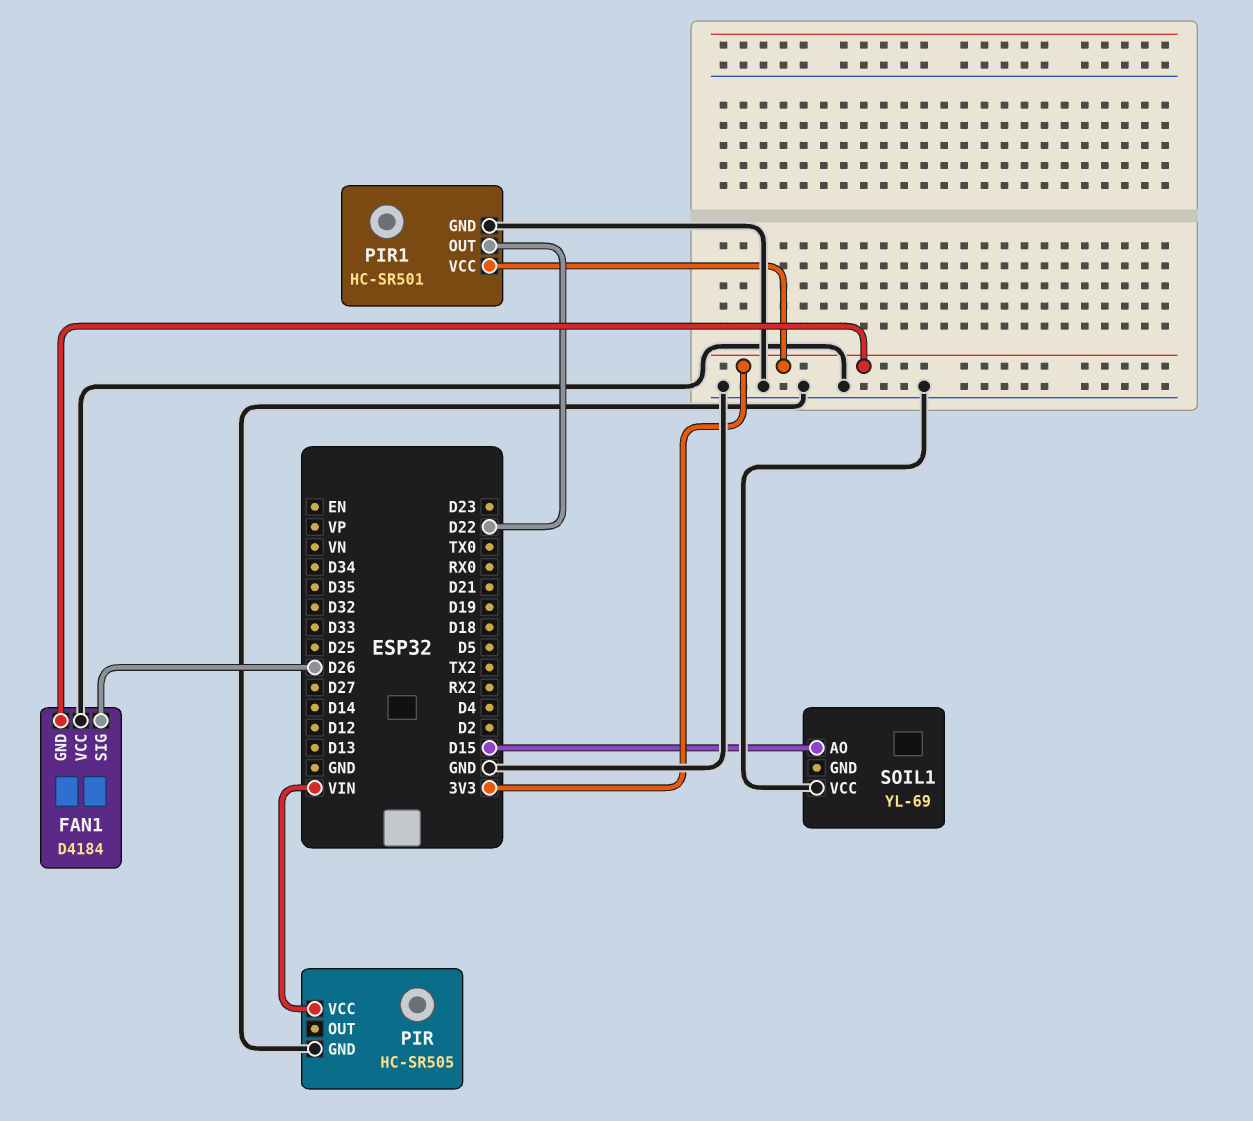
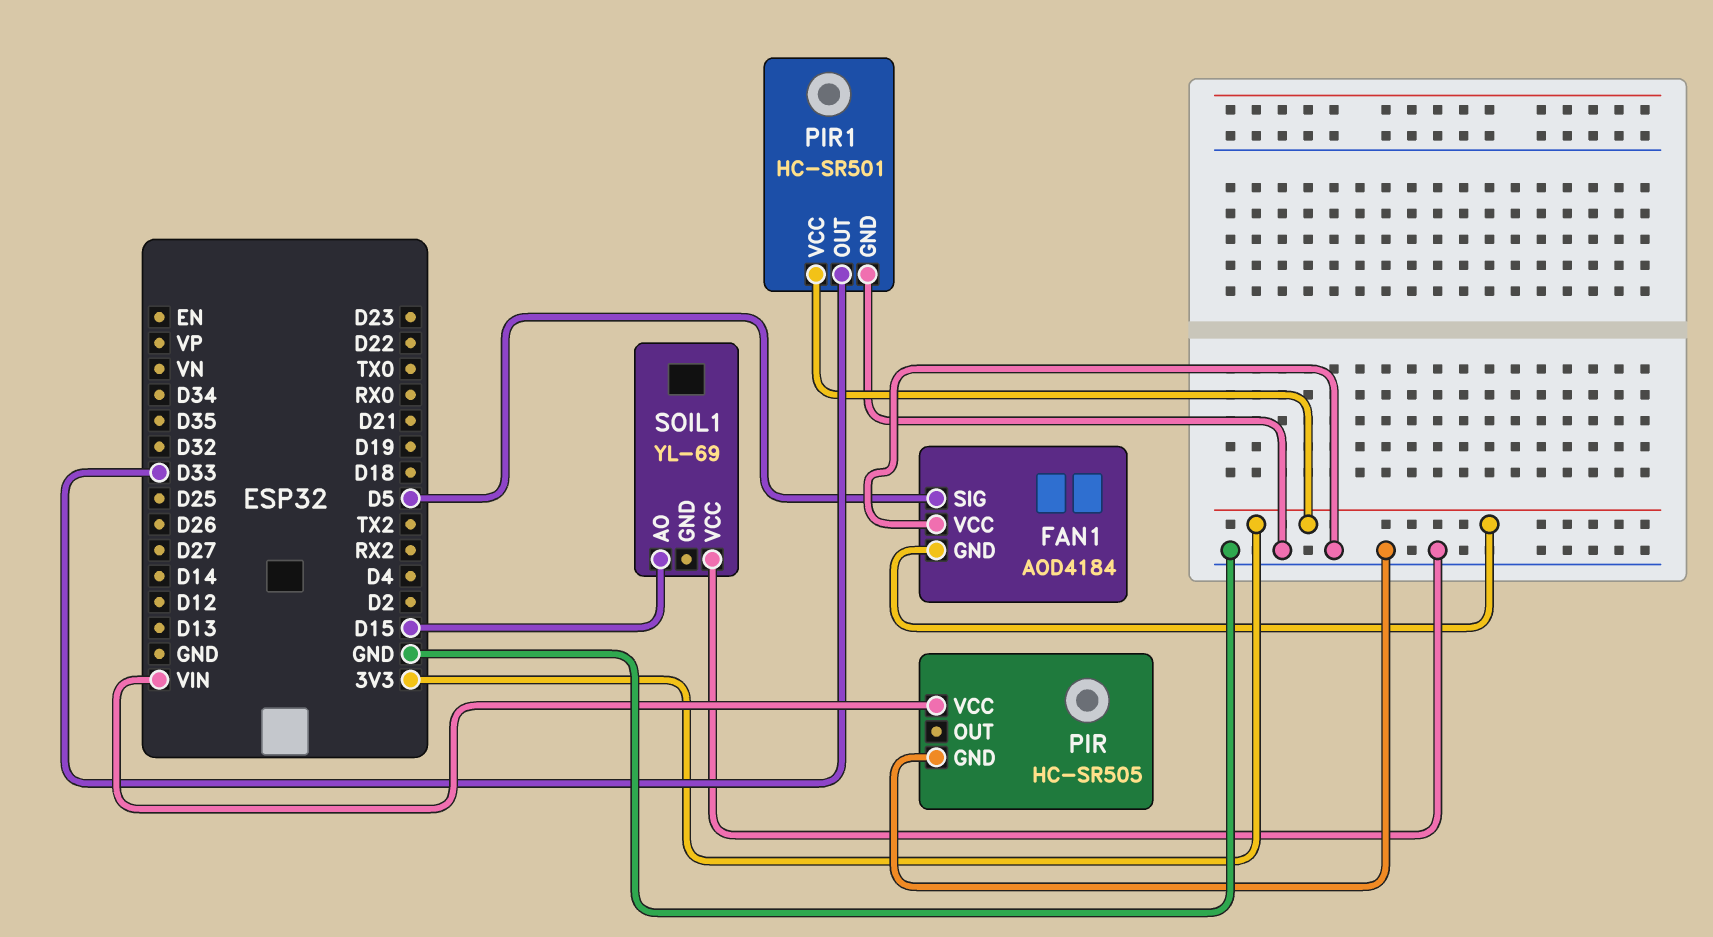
FAN1: D4184 -> AOD4184
FAN1 pin SIG: D26 -> D5
PIR1 pin OUT: D22 -> D33

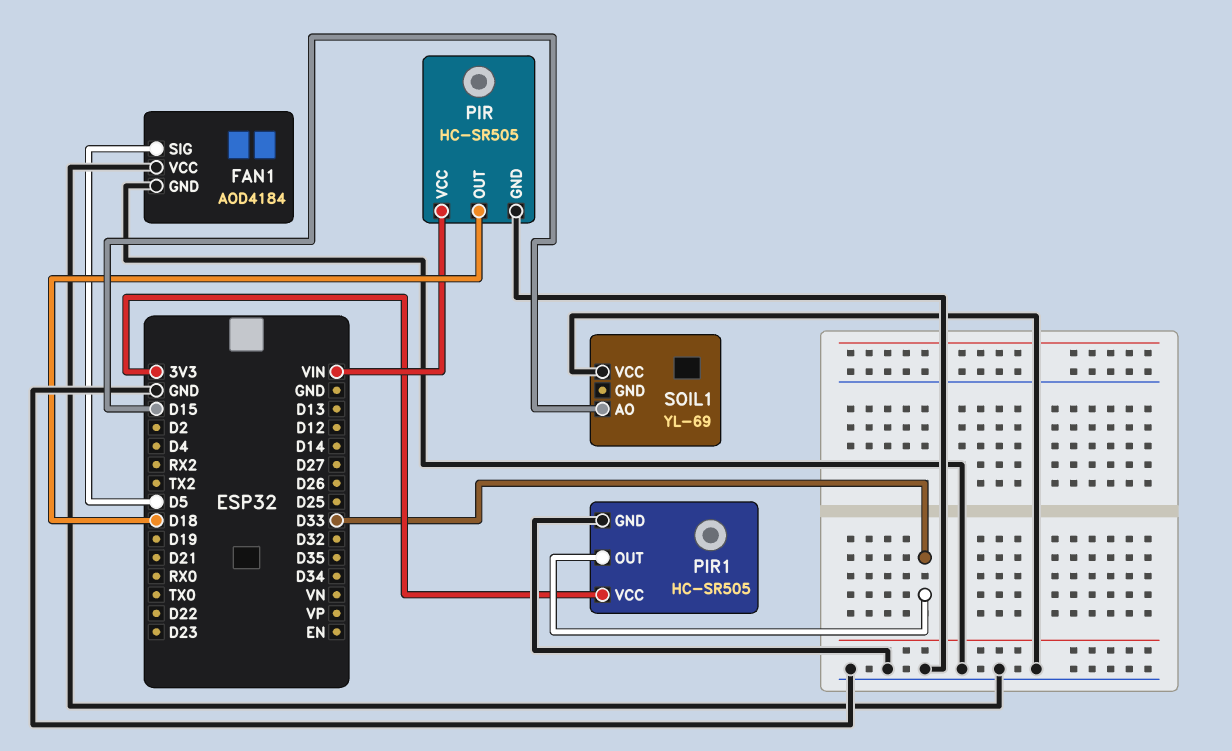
FAN1 pin GND: 3V3 -> GND
PIR pin OUT: none -> D18
PIR1: HC-SR501 -> HC-SR505

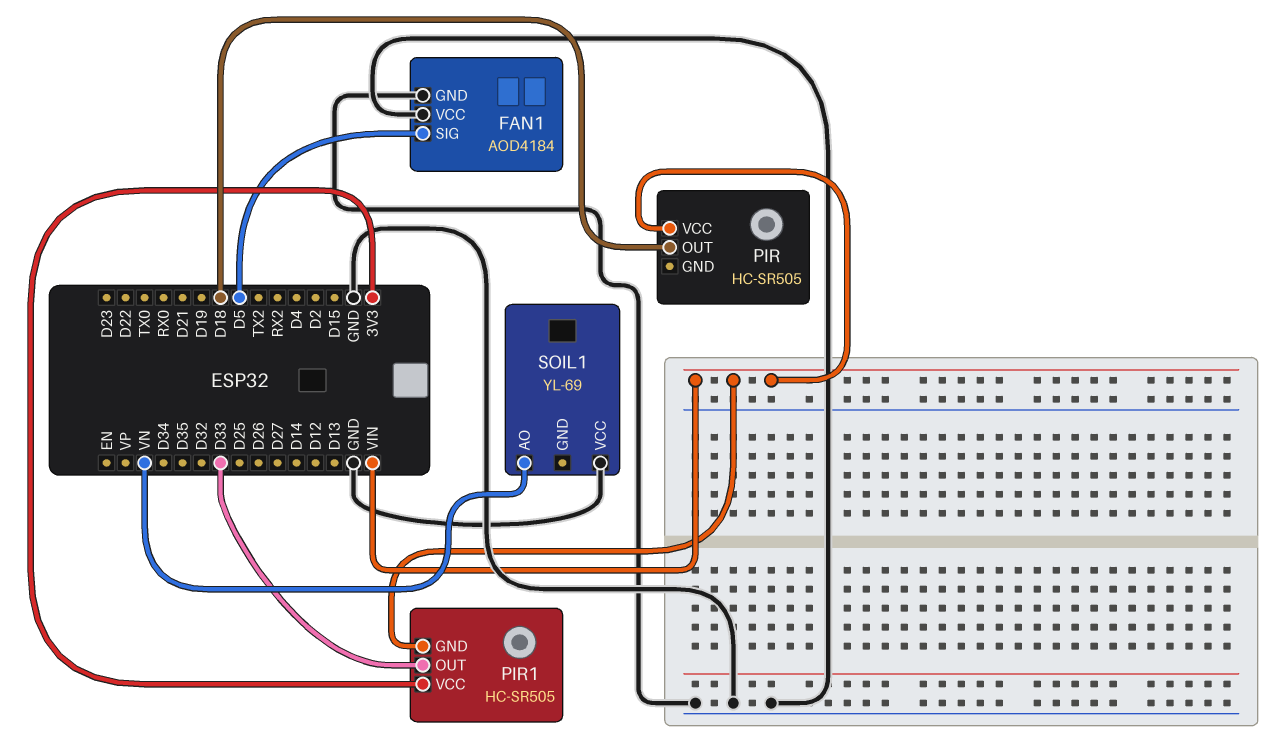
PIR pin GND: GND -> none
PIR1 pin GND: GND -> VIN
SOIL1 pin AO: D15 -> VN

